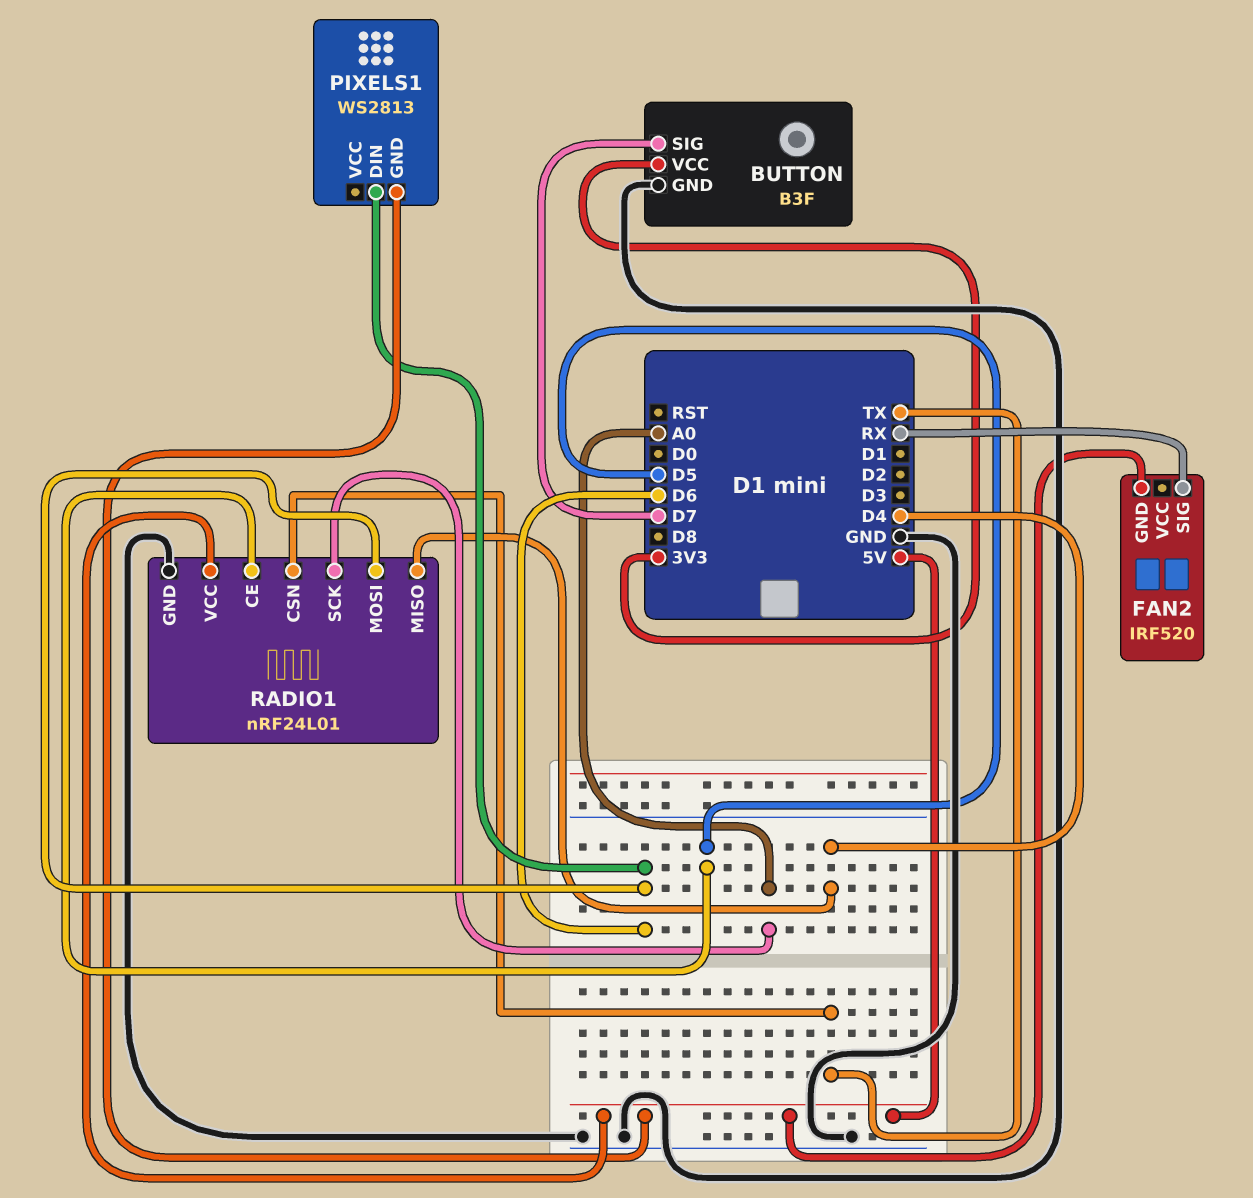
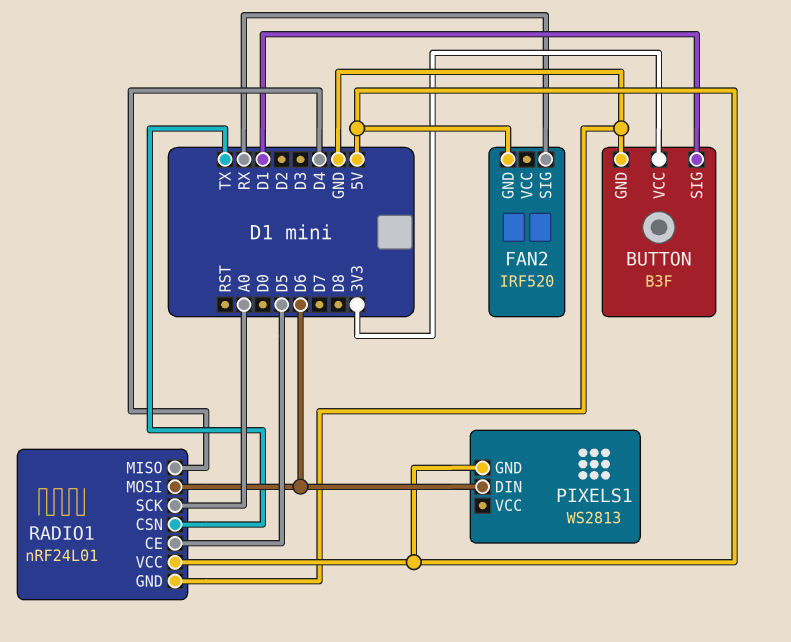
BUTTON pin SIG: D7 -> D1

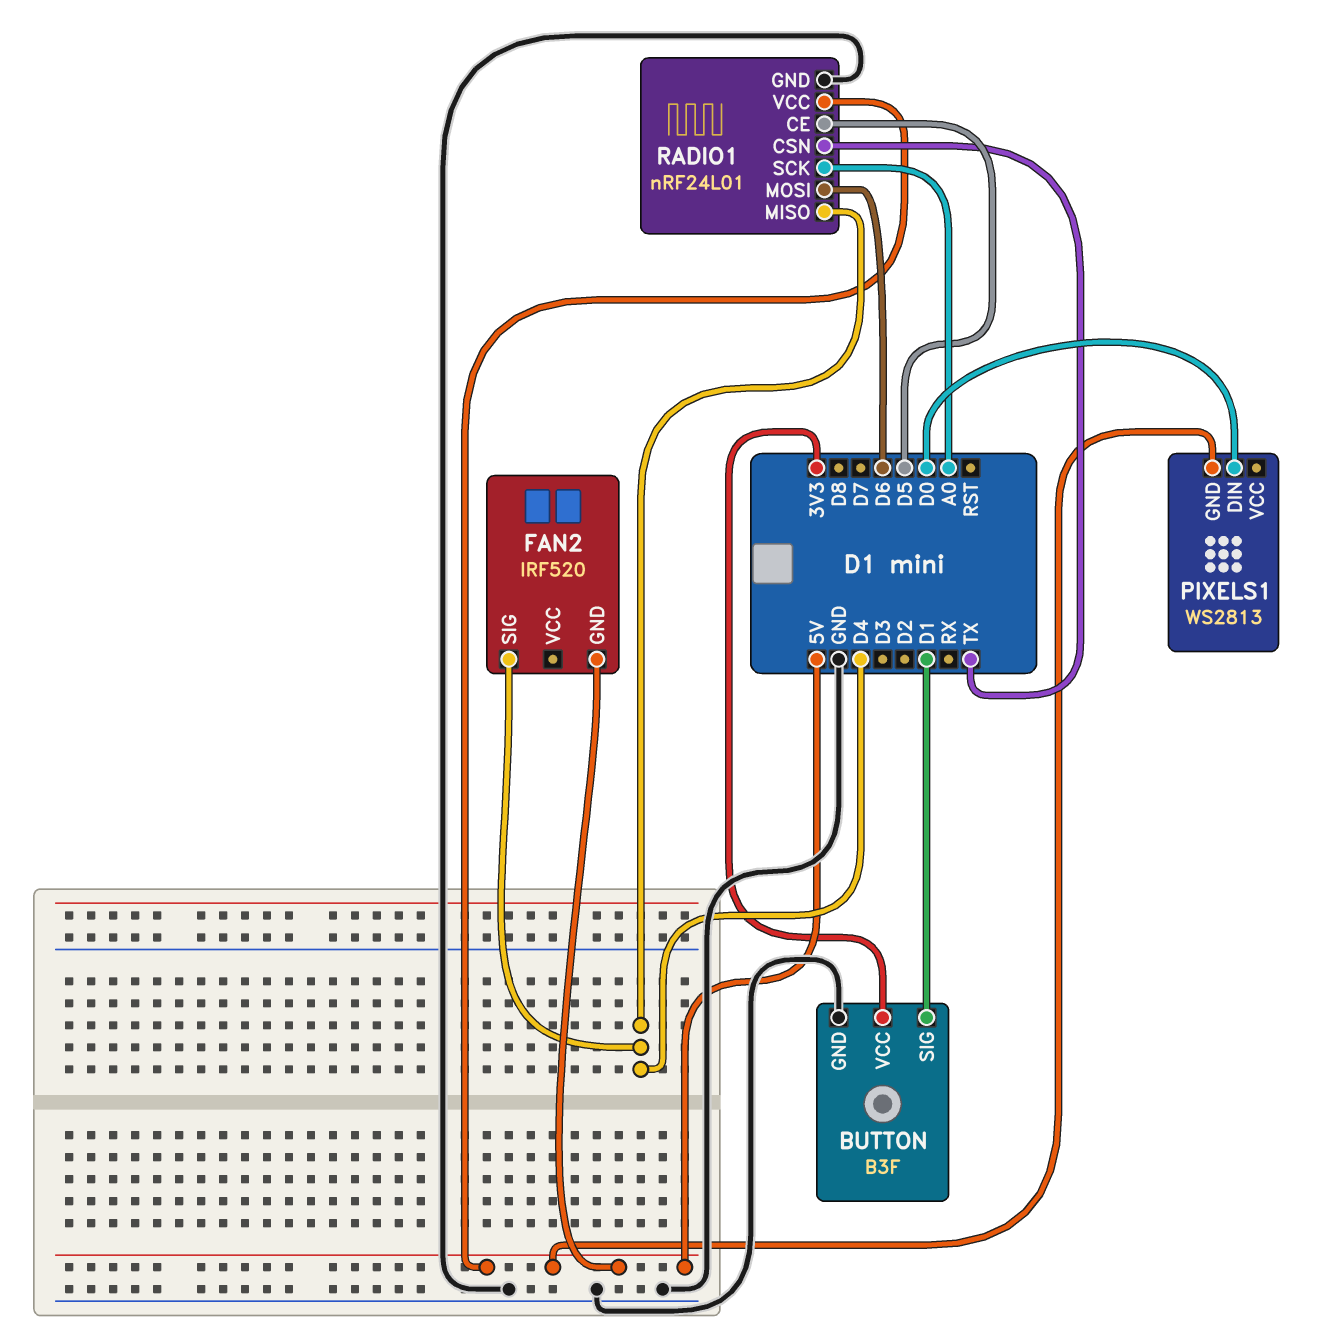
FAN2 pin SIG: RX -> D4
PIXELS1 pin DIN: D6 -> D0

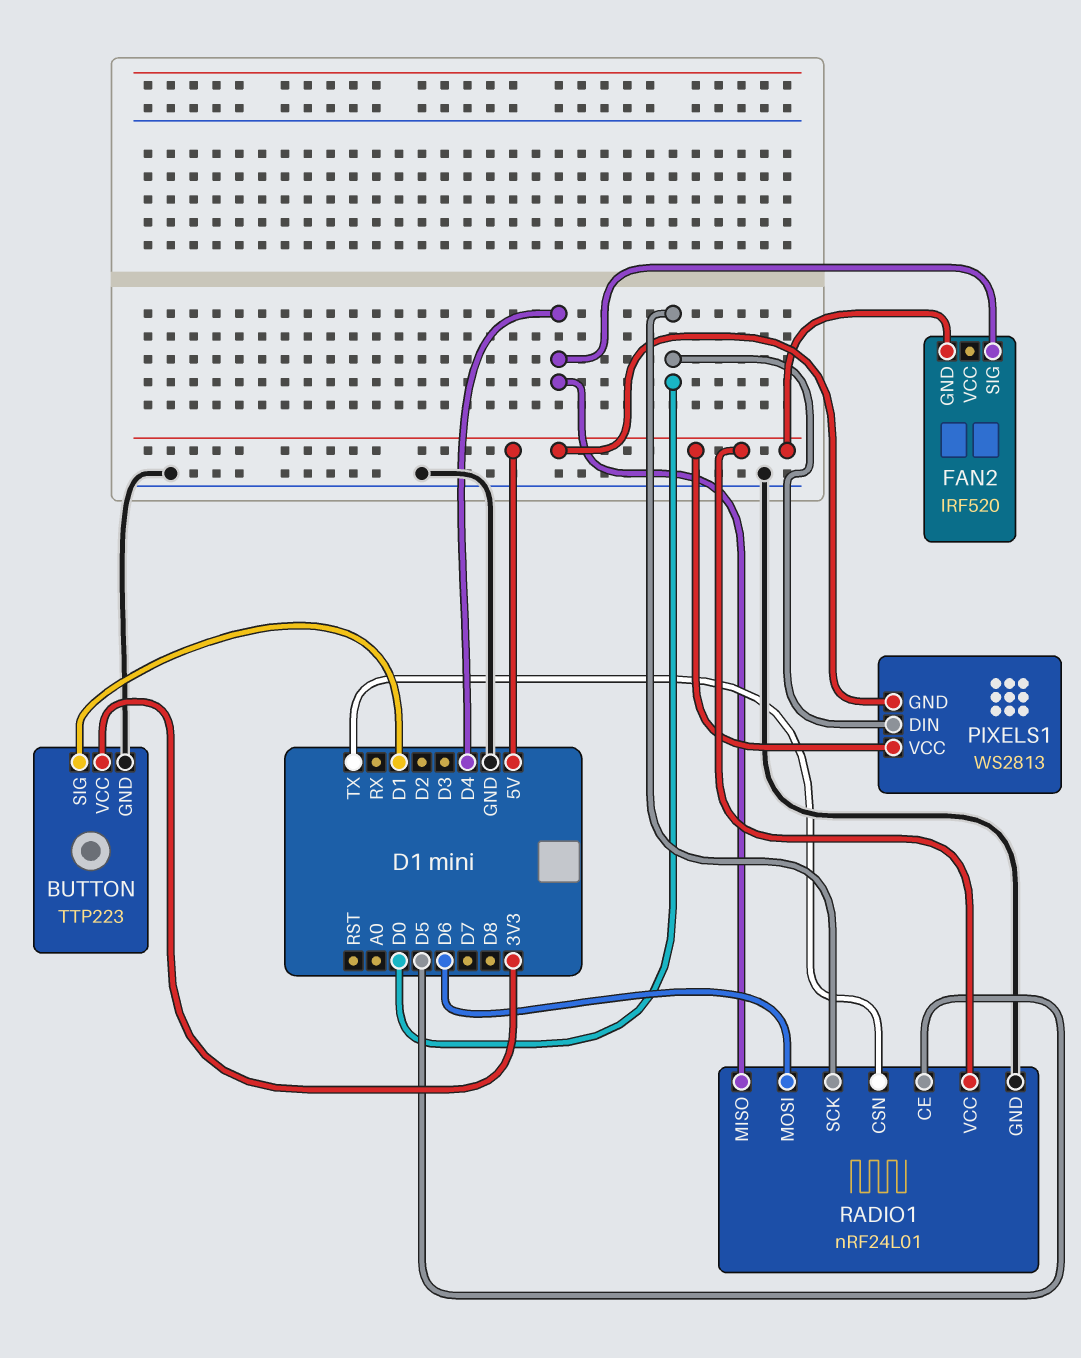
BUTTON: B3F -> TTP223
PIXELS1 pin VCC: none -> 5V
RADIO1 pin SCK: A0 -> D0

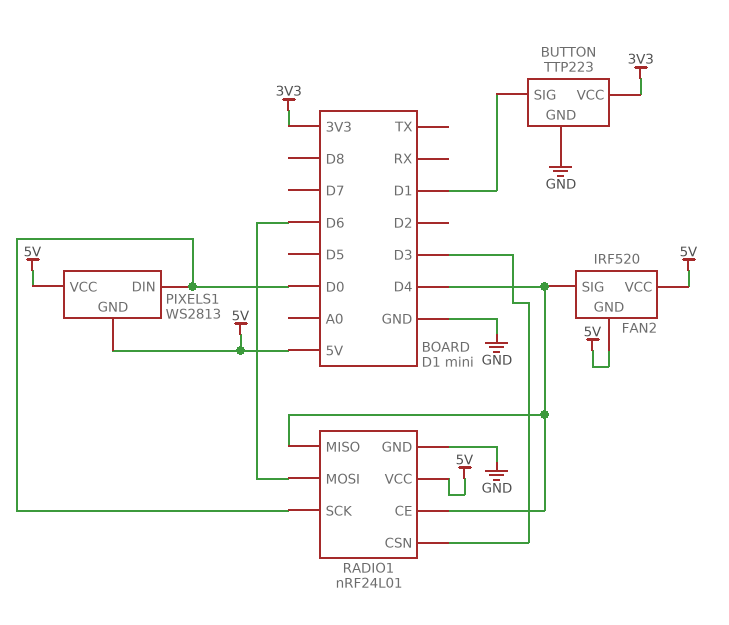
FAN2 pin VCC: none -> 5V
RADIO1 pin CE: D5 -> D4
RADIO1 pin CSN: TX -> D3

